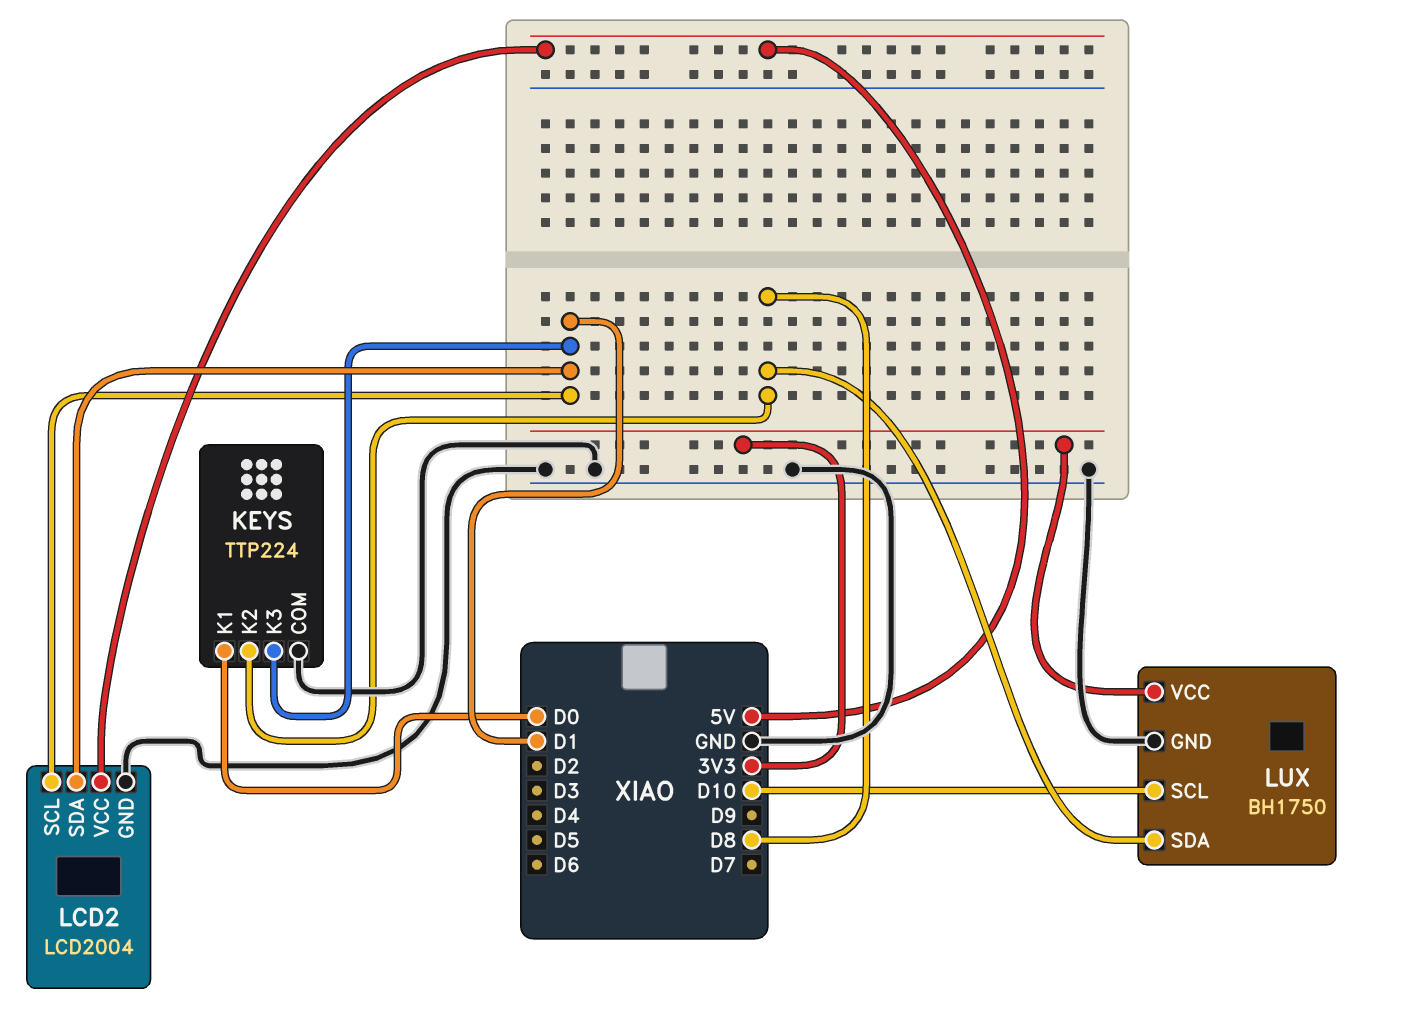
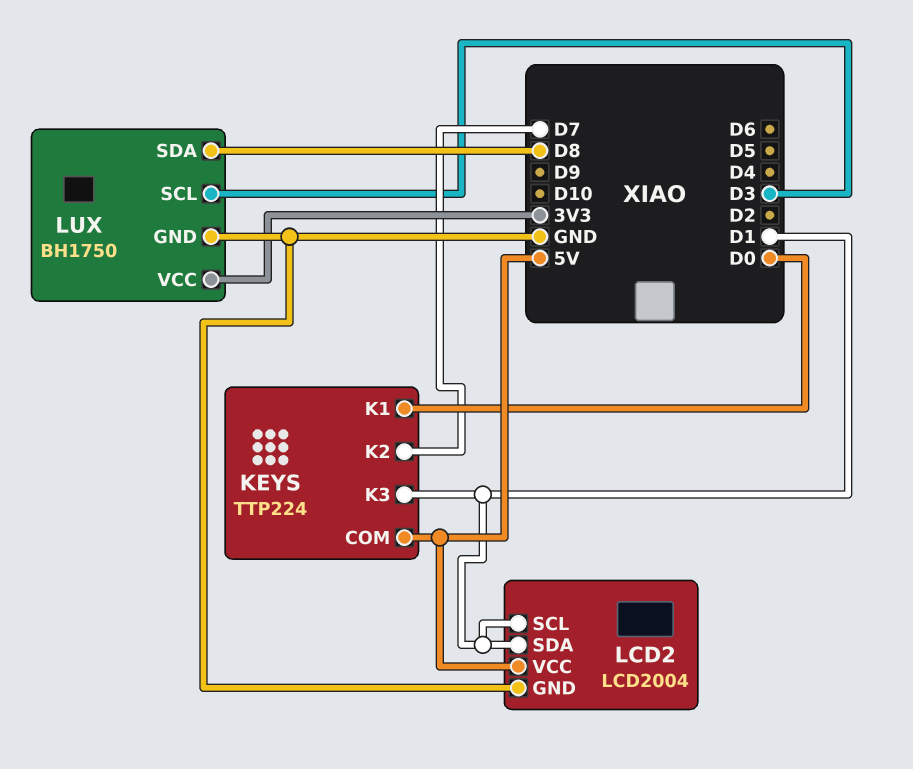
KEYS pin COM: GND -> 5V
KEYS pin K2: D8 -> D7
LUX pin SCL: D10 -> D3

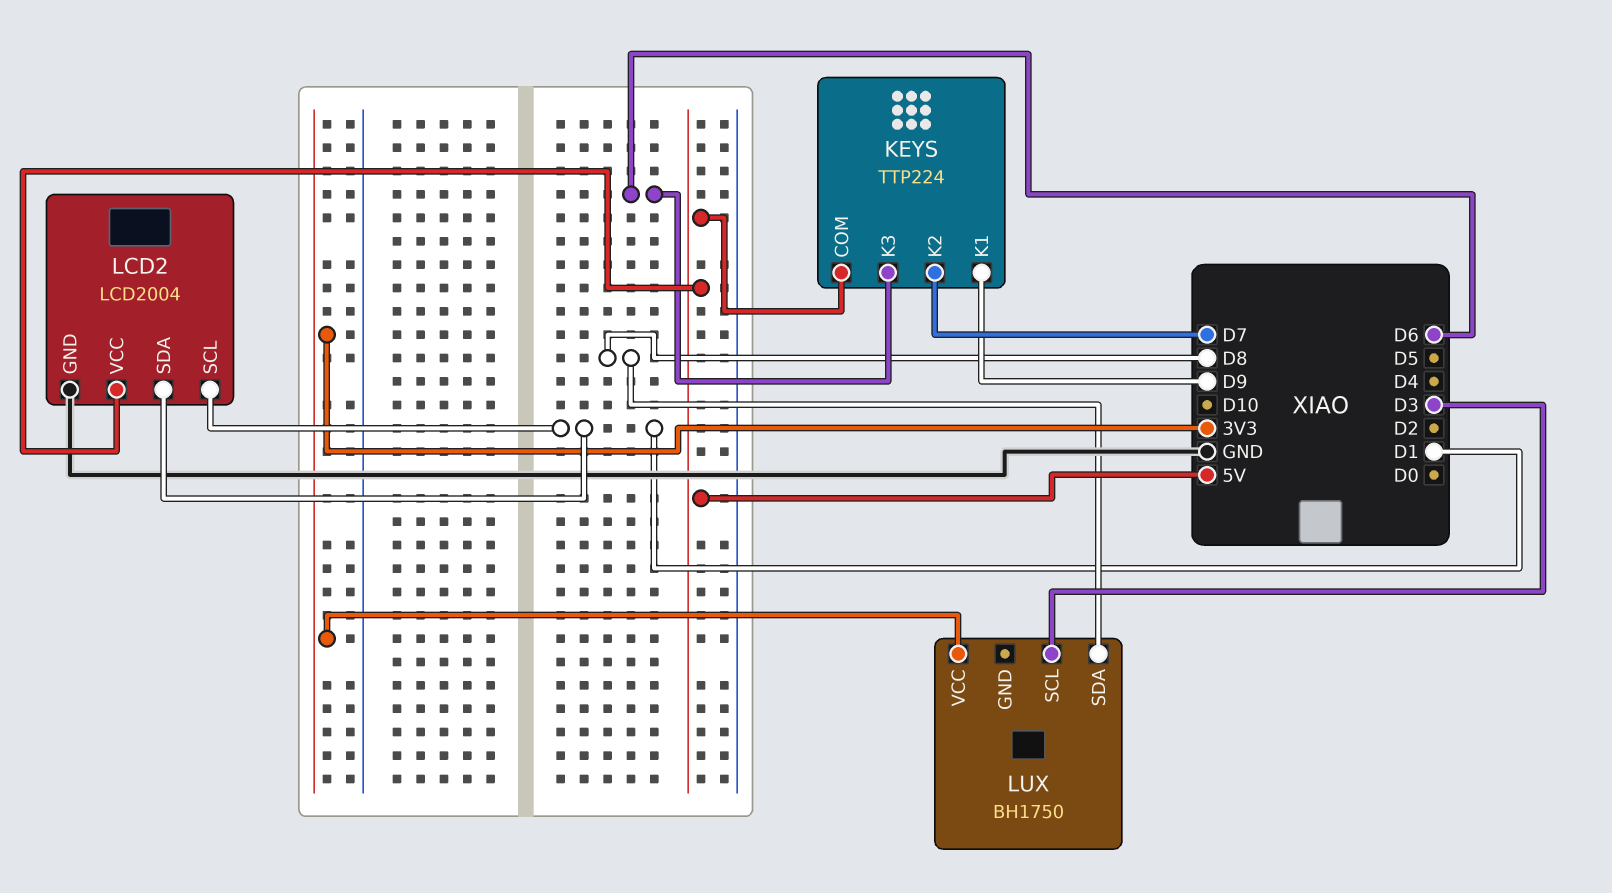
KEYS pin K1: D0 -> D9
KEYS pin K3: D1 -> D6
LUX pin GND: GND -> none

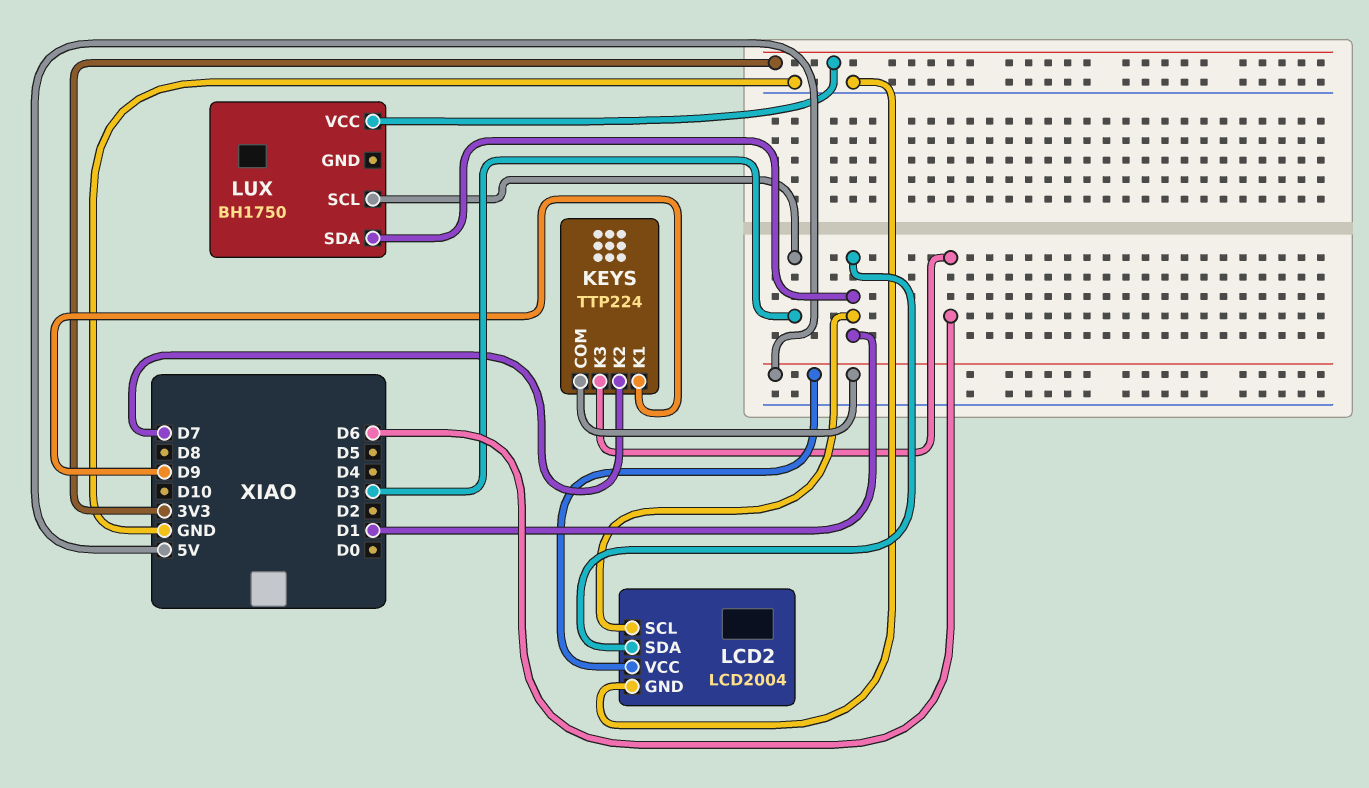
LUX pin SDA: D8 -> D1

